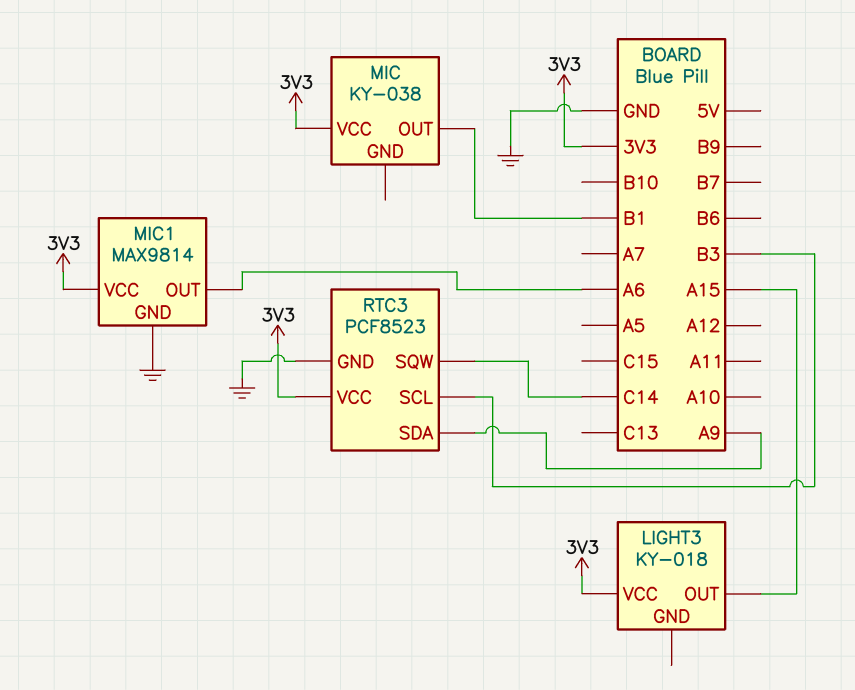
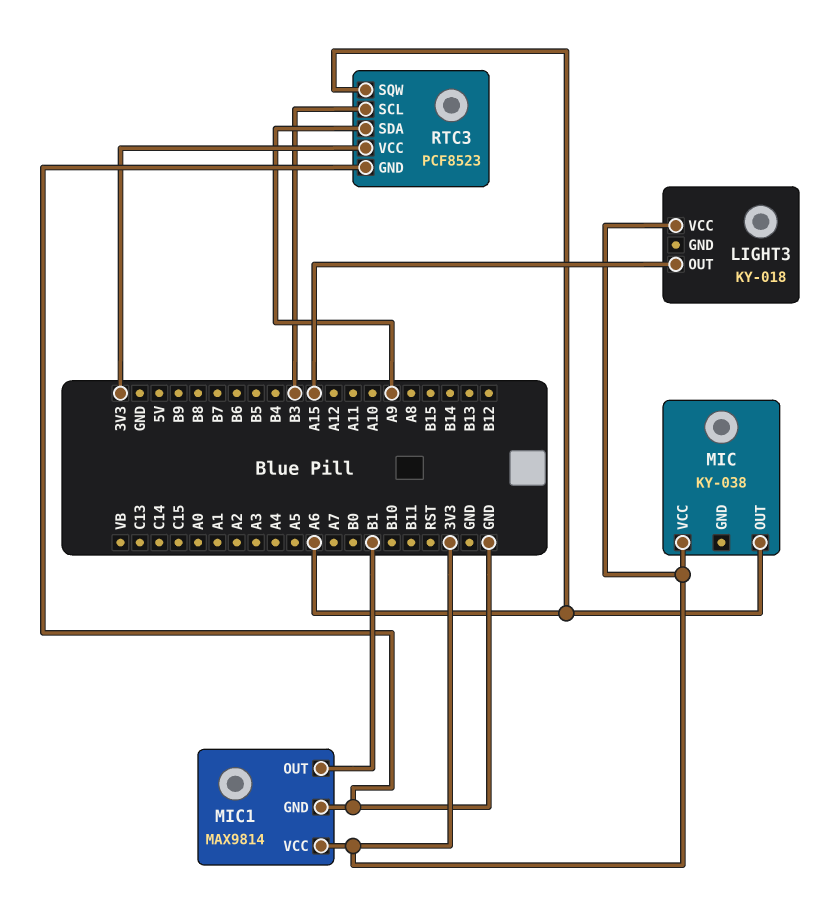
MIC pin OUT: B1 -> A6
MIC1 pin OUT: A6 -> B1
RTC3 pin SQW: C14 -> A6

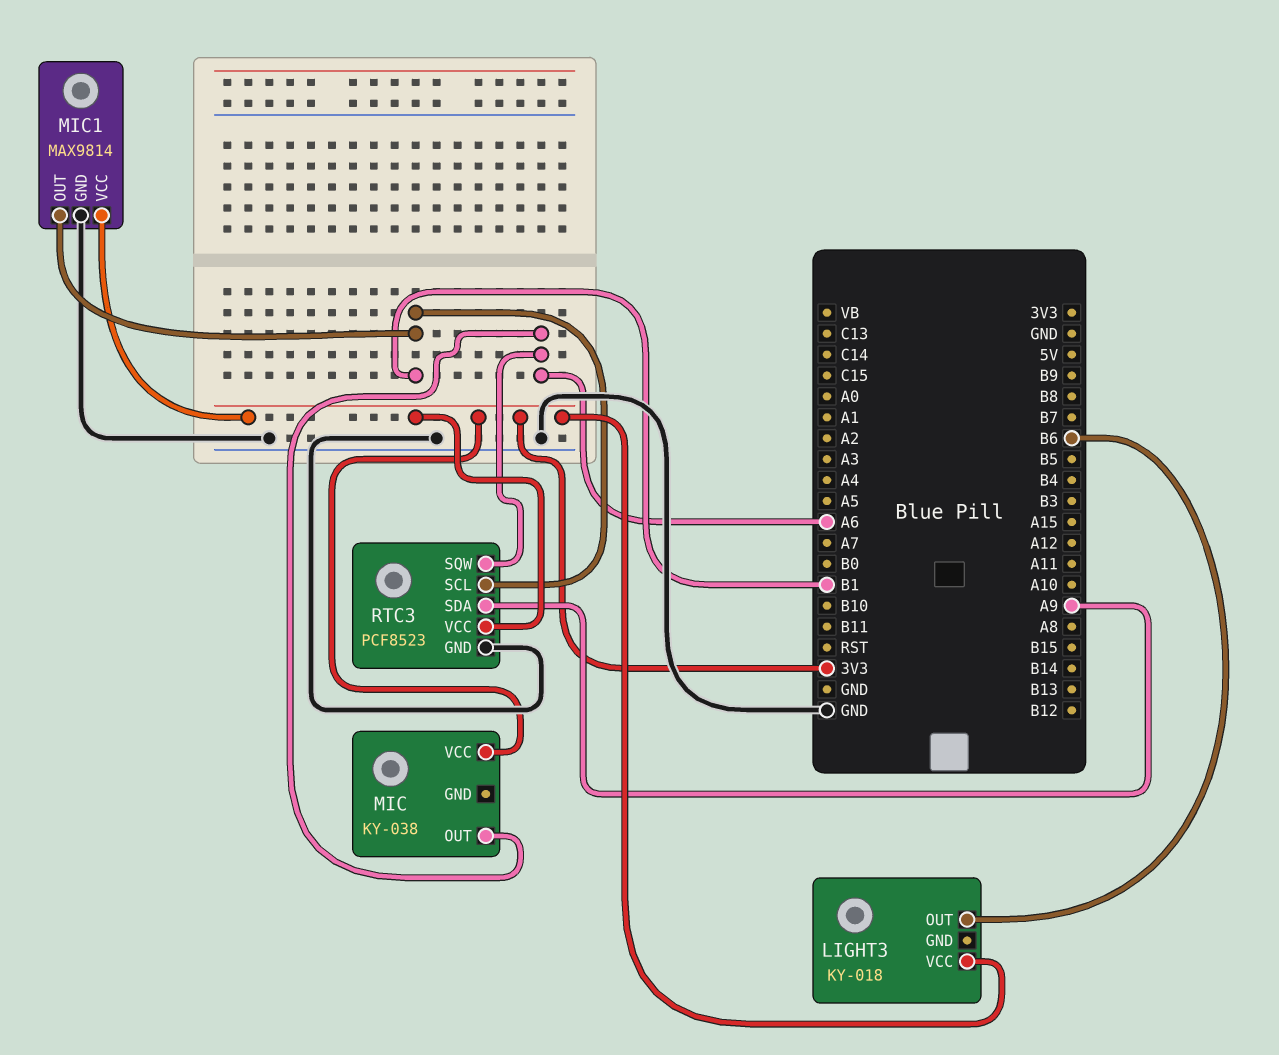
LIGHT3 pin OUT: A15 -> B6
RTC3 pin SCL: B3 -> B1

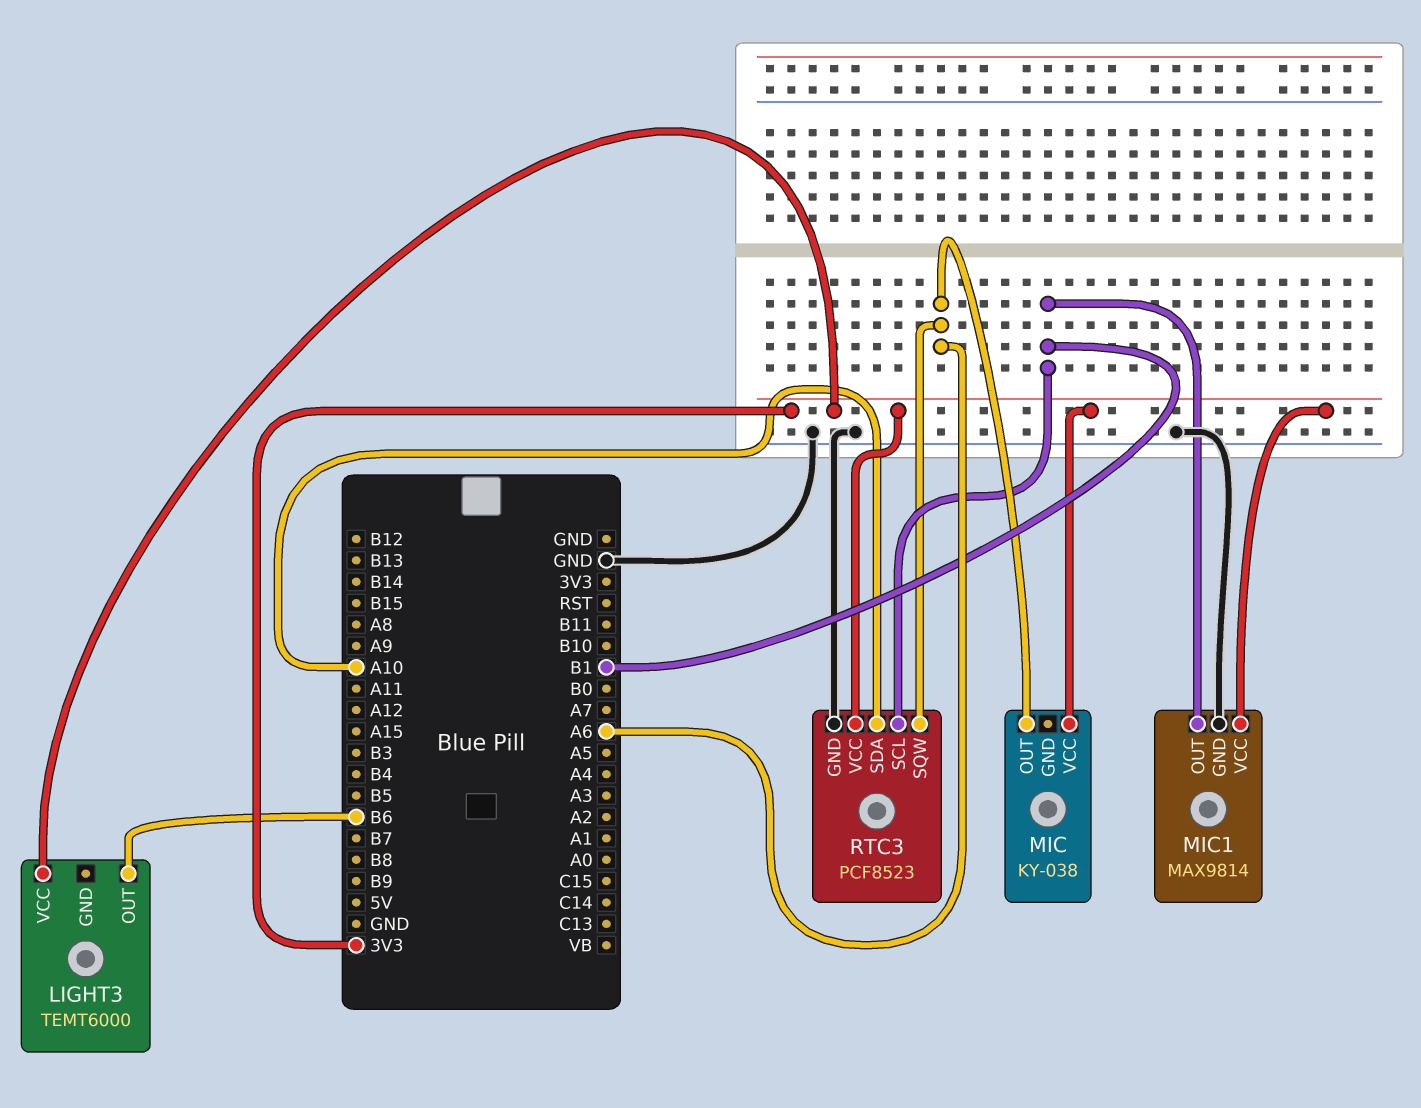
LIGHT3: KY-018 -> TEMT6000
RTC3 pin SDA: A9 -> A10

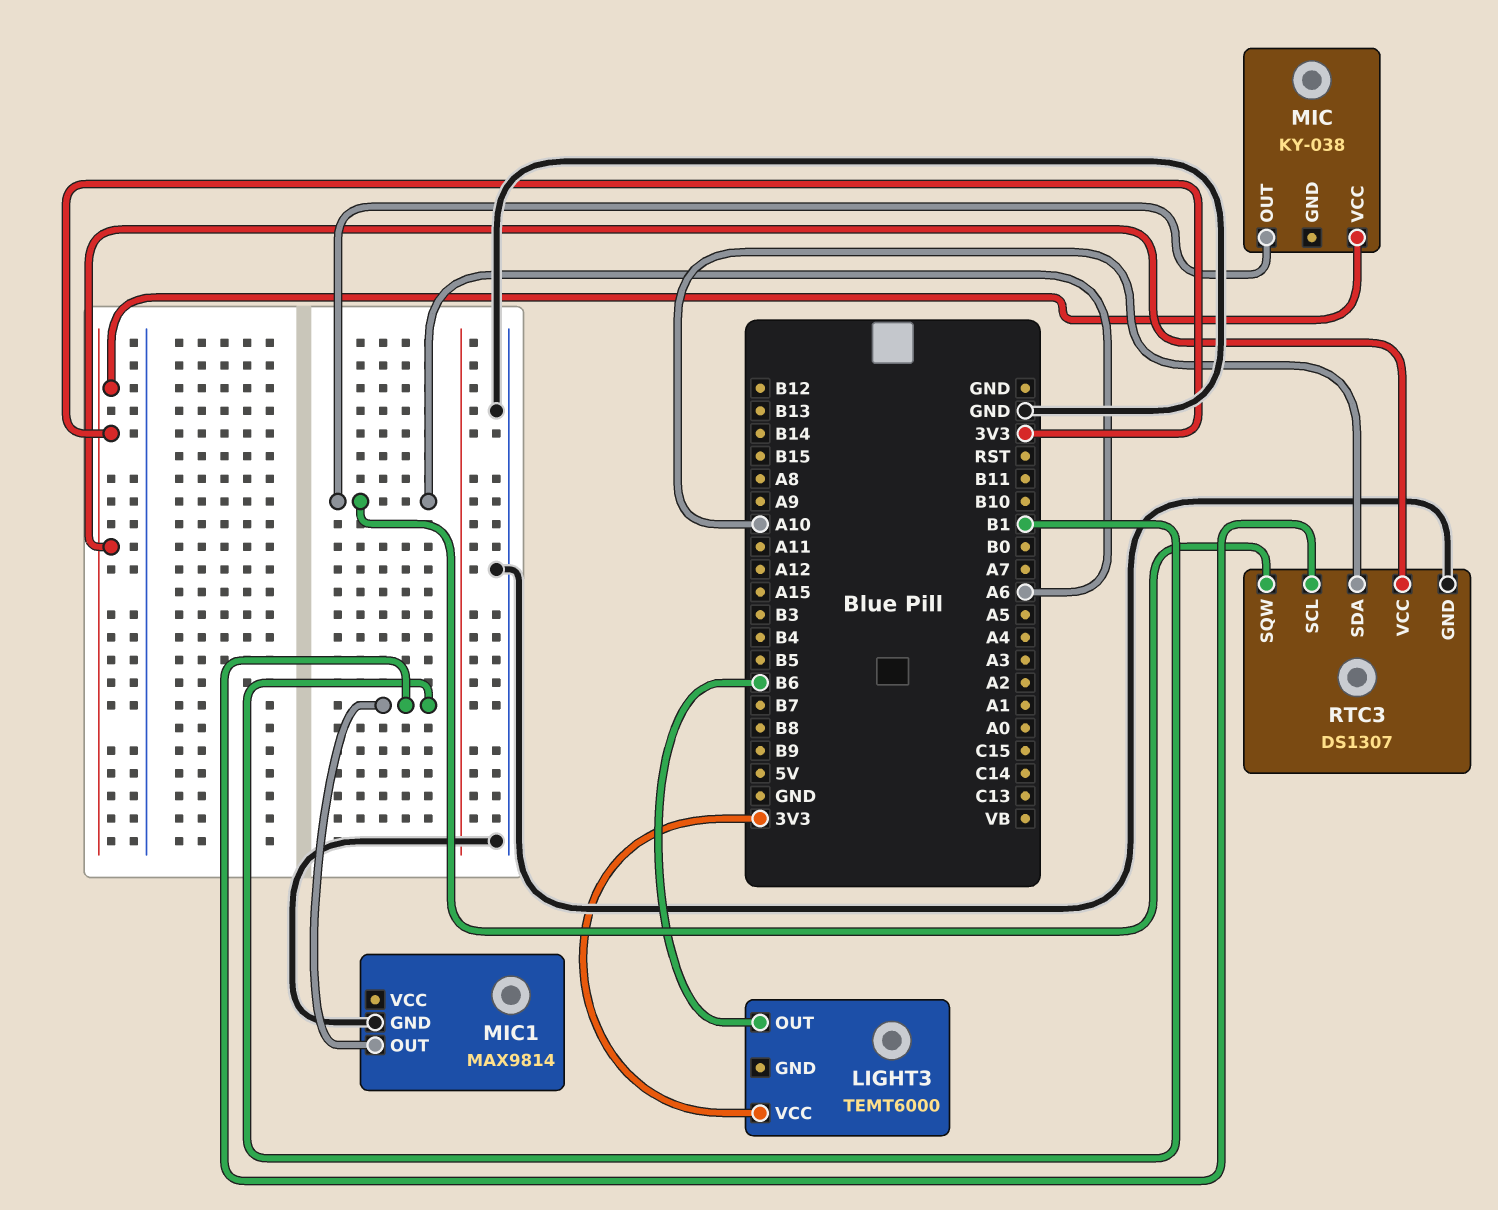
MIC1 pin VCC: 3V3 -> none
RTC3: PCF8523 -> DS1307

